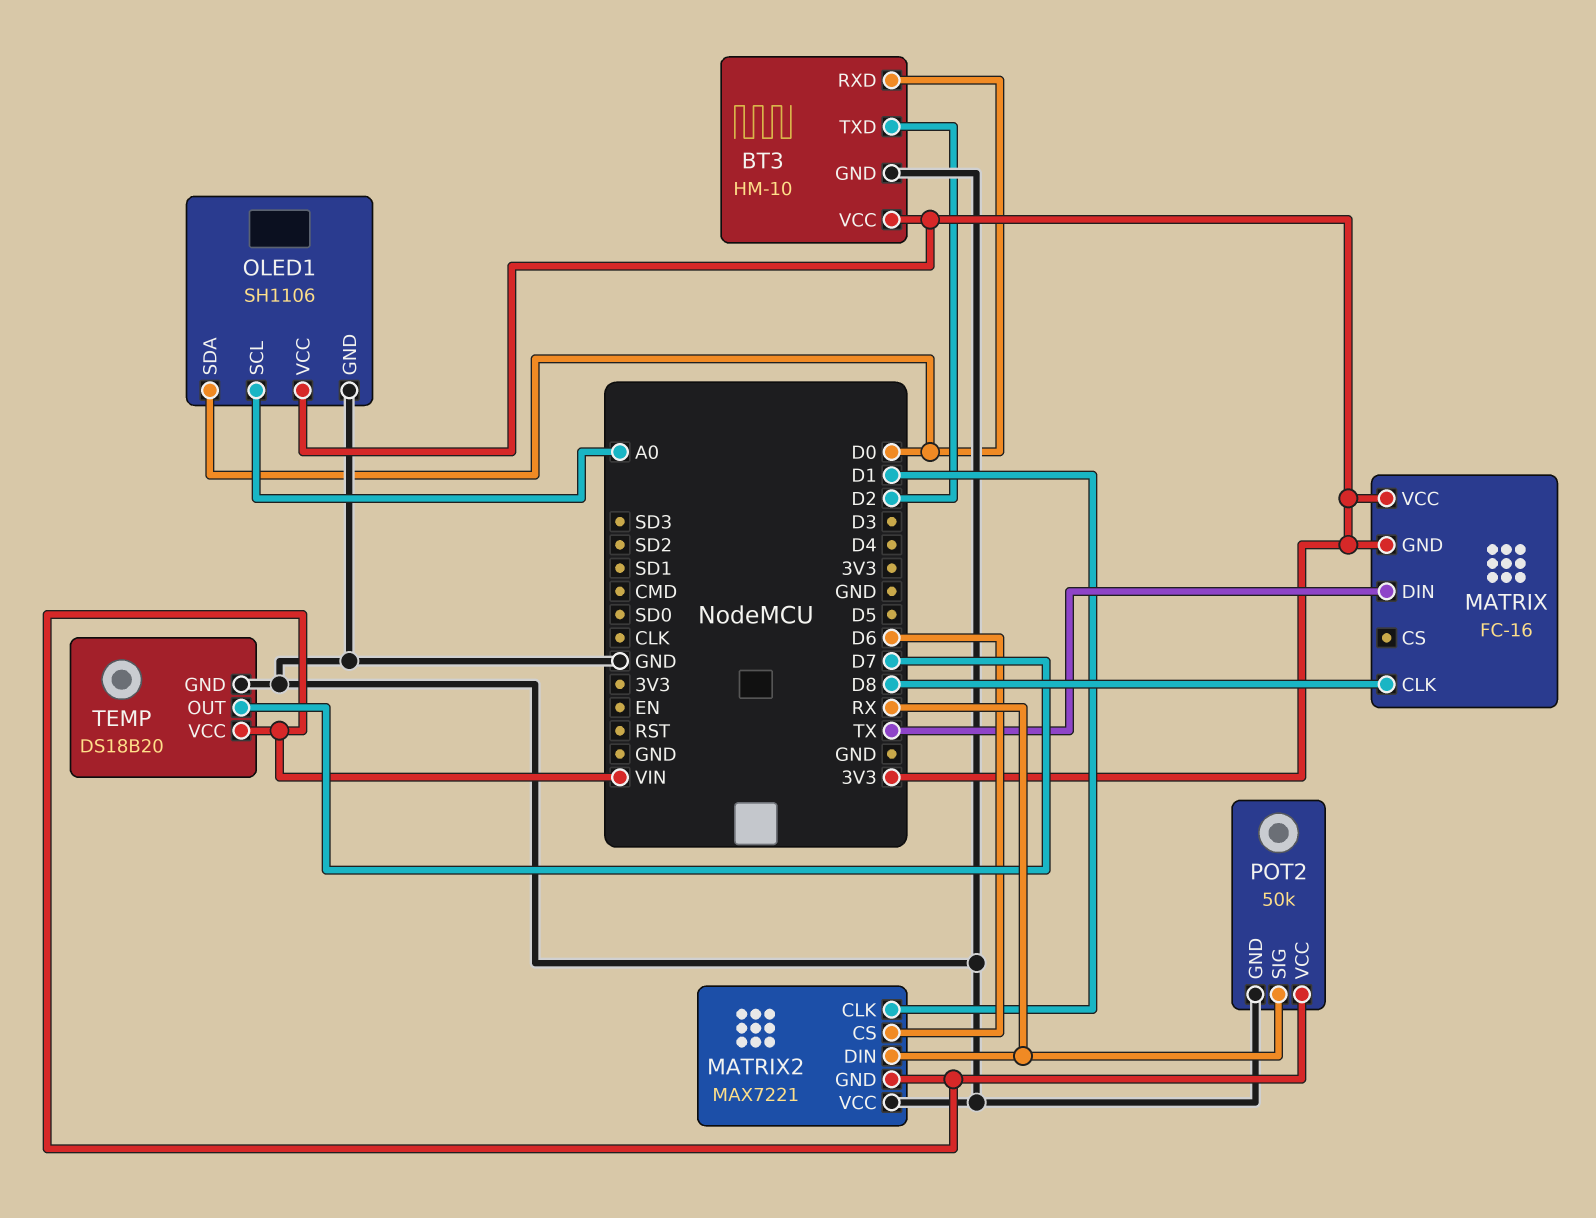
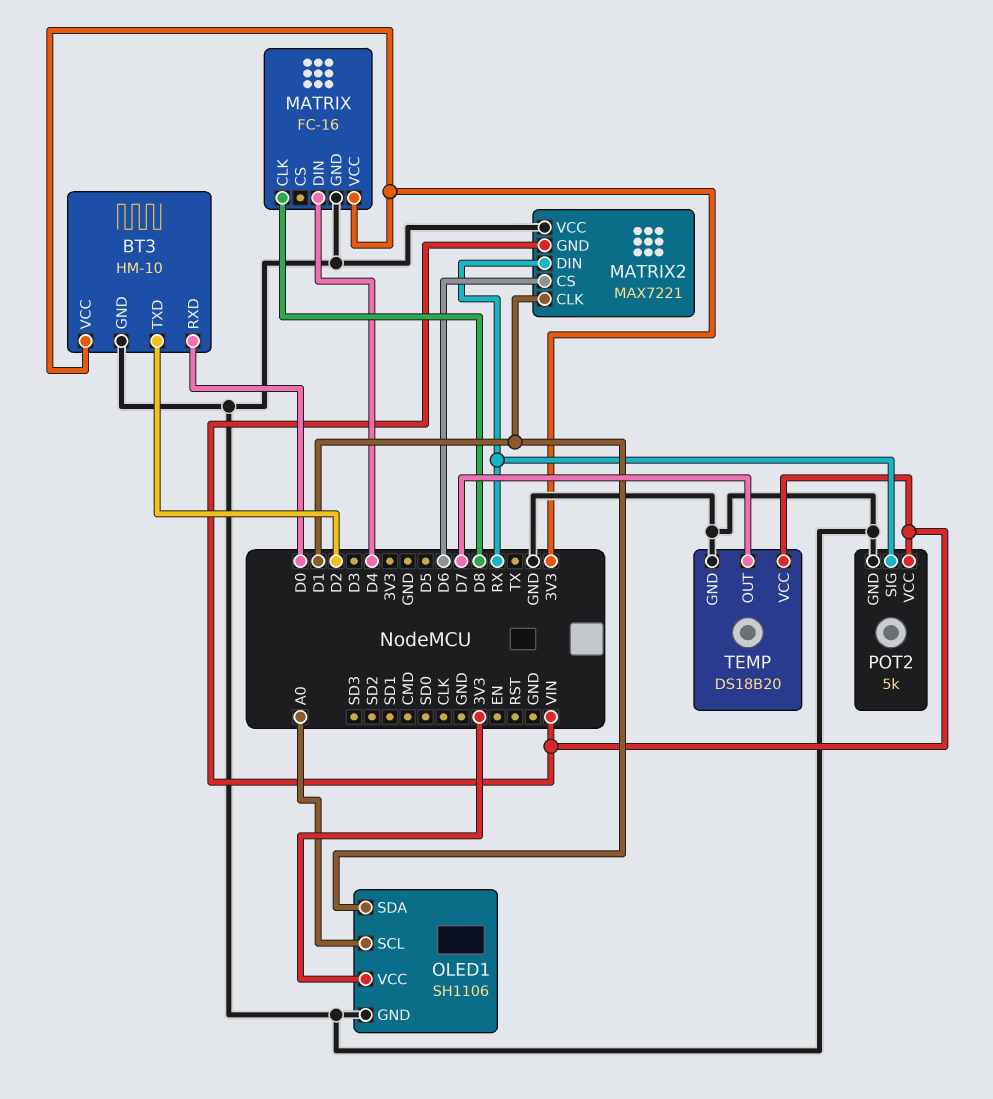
MATRIX pin DIN: TX -> D4
MATRIX pin GND: 3V3 -> GND
OLED1 pin SDA: D0 -> D1
POT2: 50k -> 5k

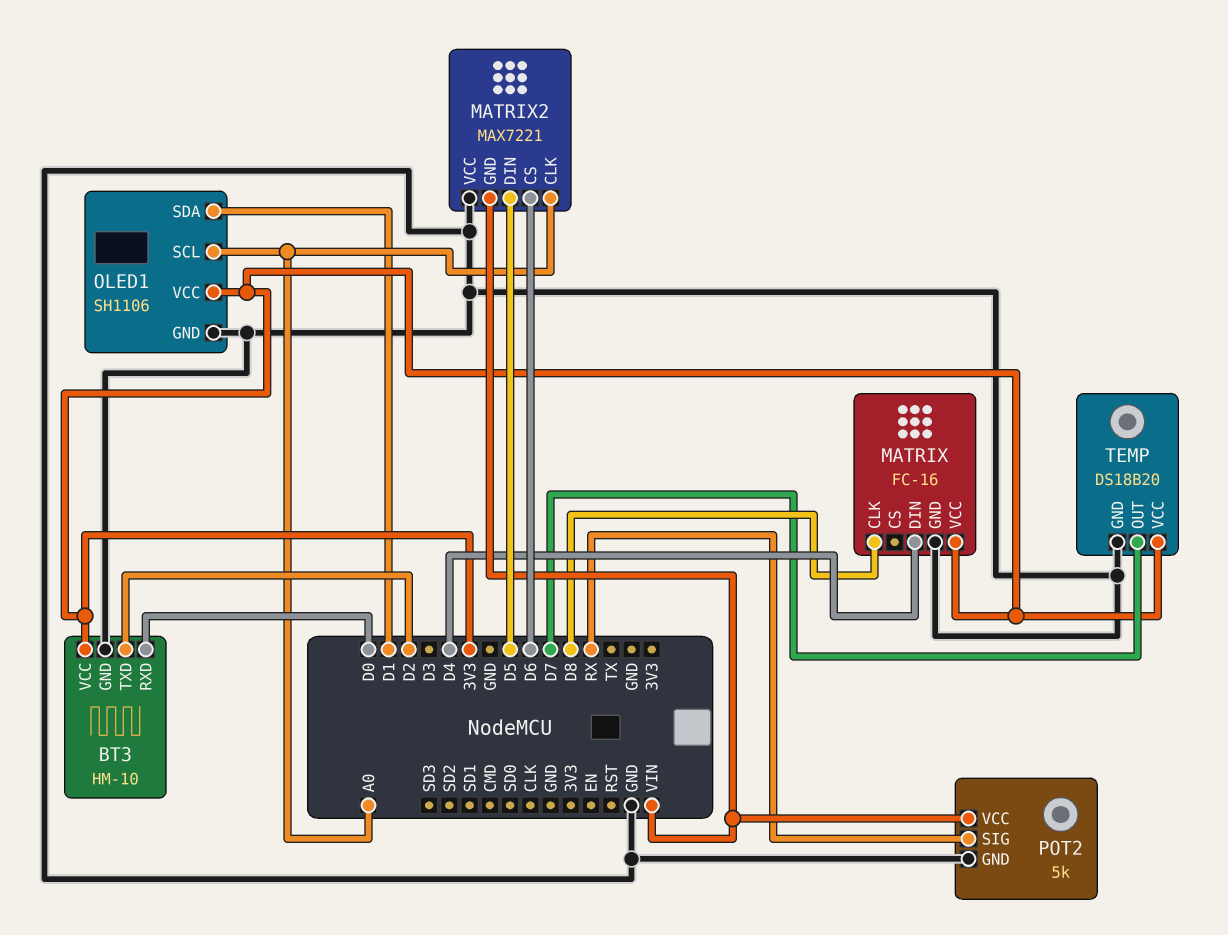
MATRIX2 pin CLK: D1 -> A0
MATRIX2 pin DIN: RX -> D5
TEMP pin VCC: VIN -> 3V3

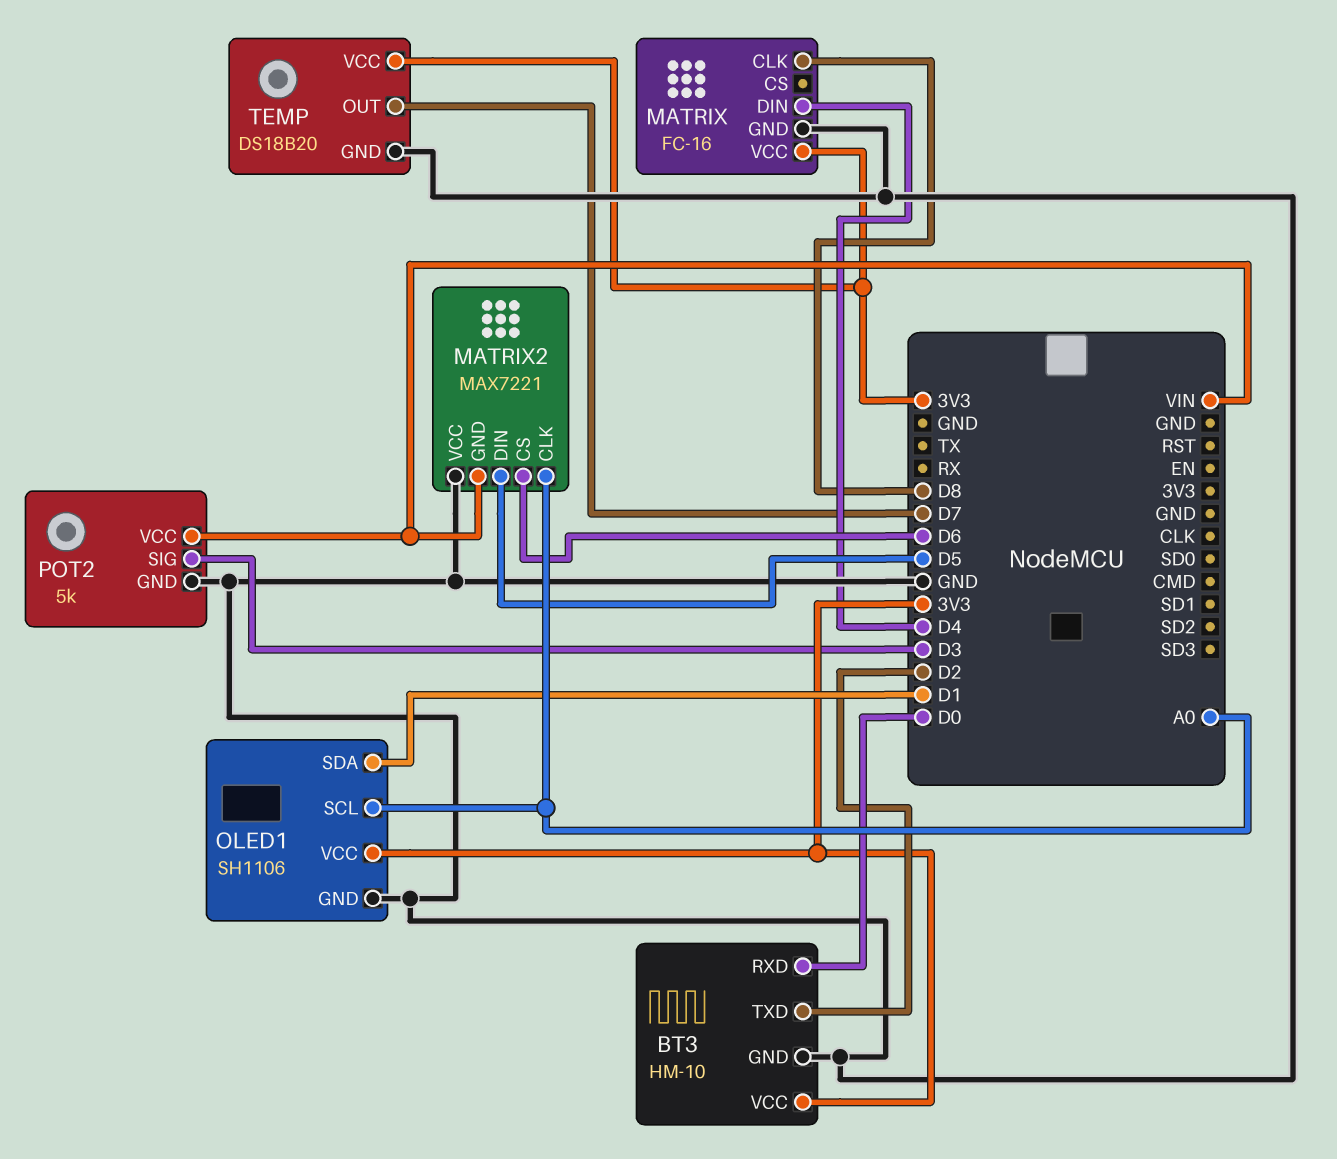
POT2 pin SIG: RX -> D3

